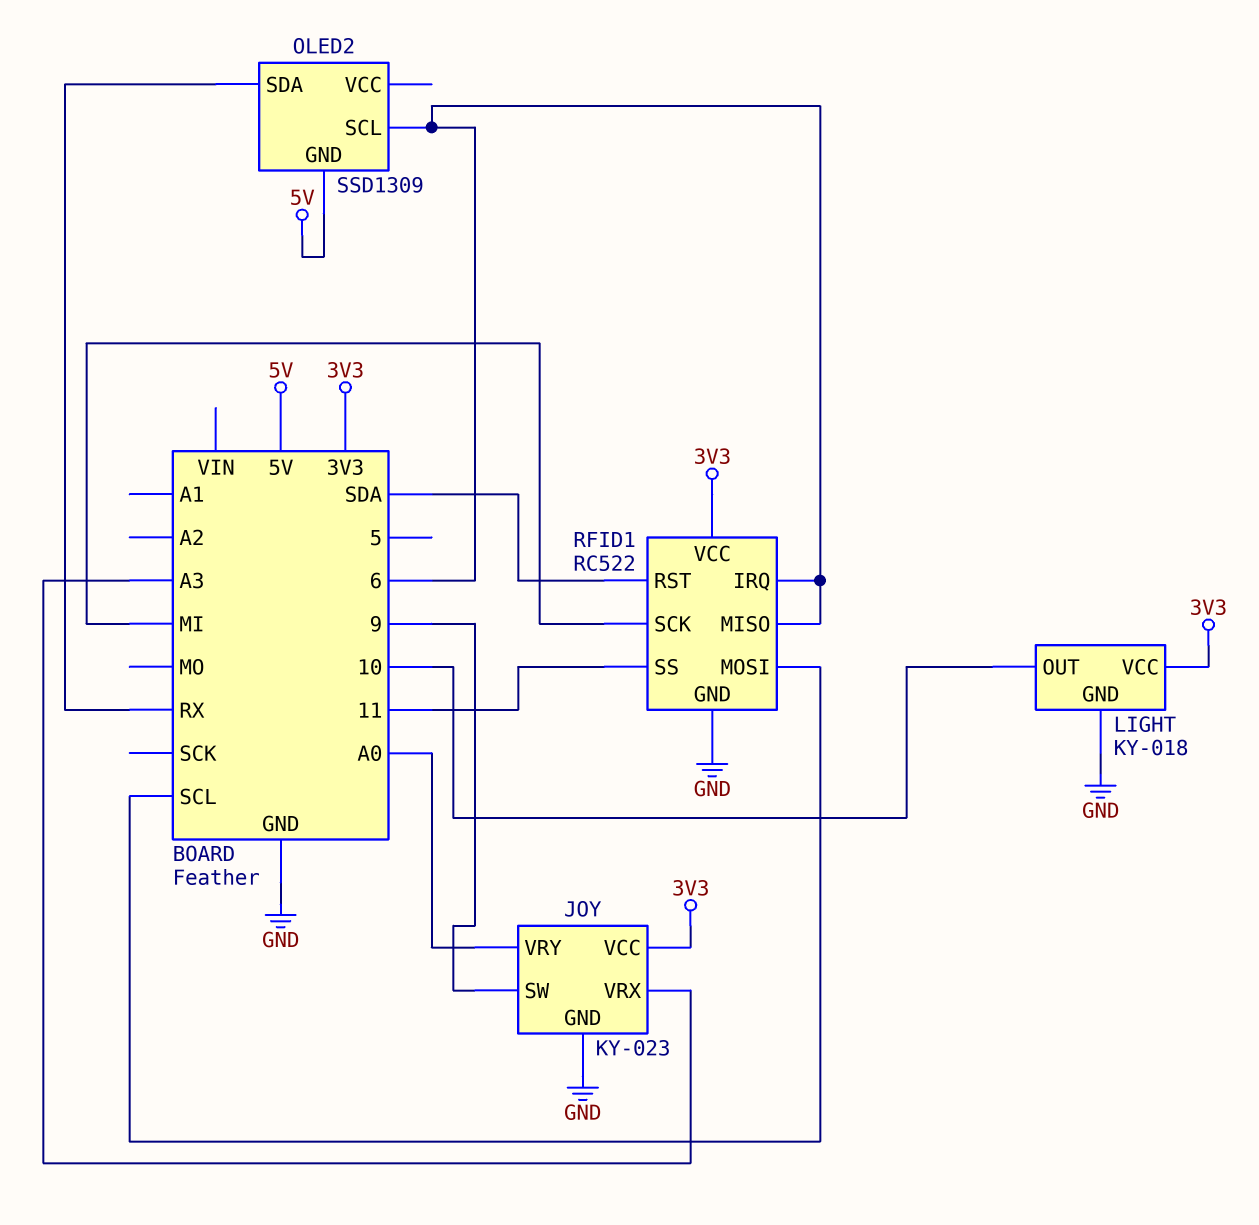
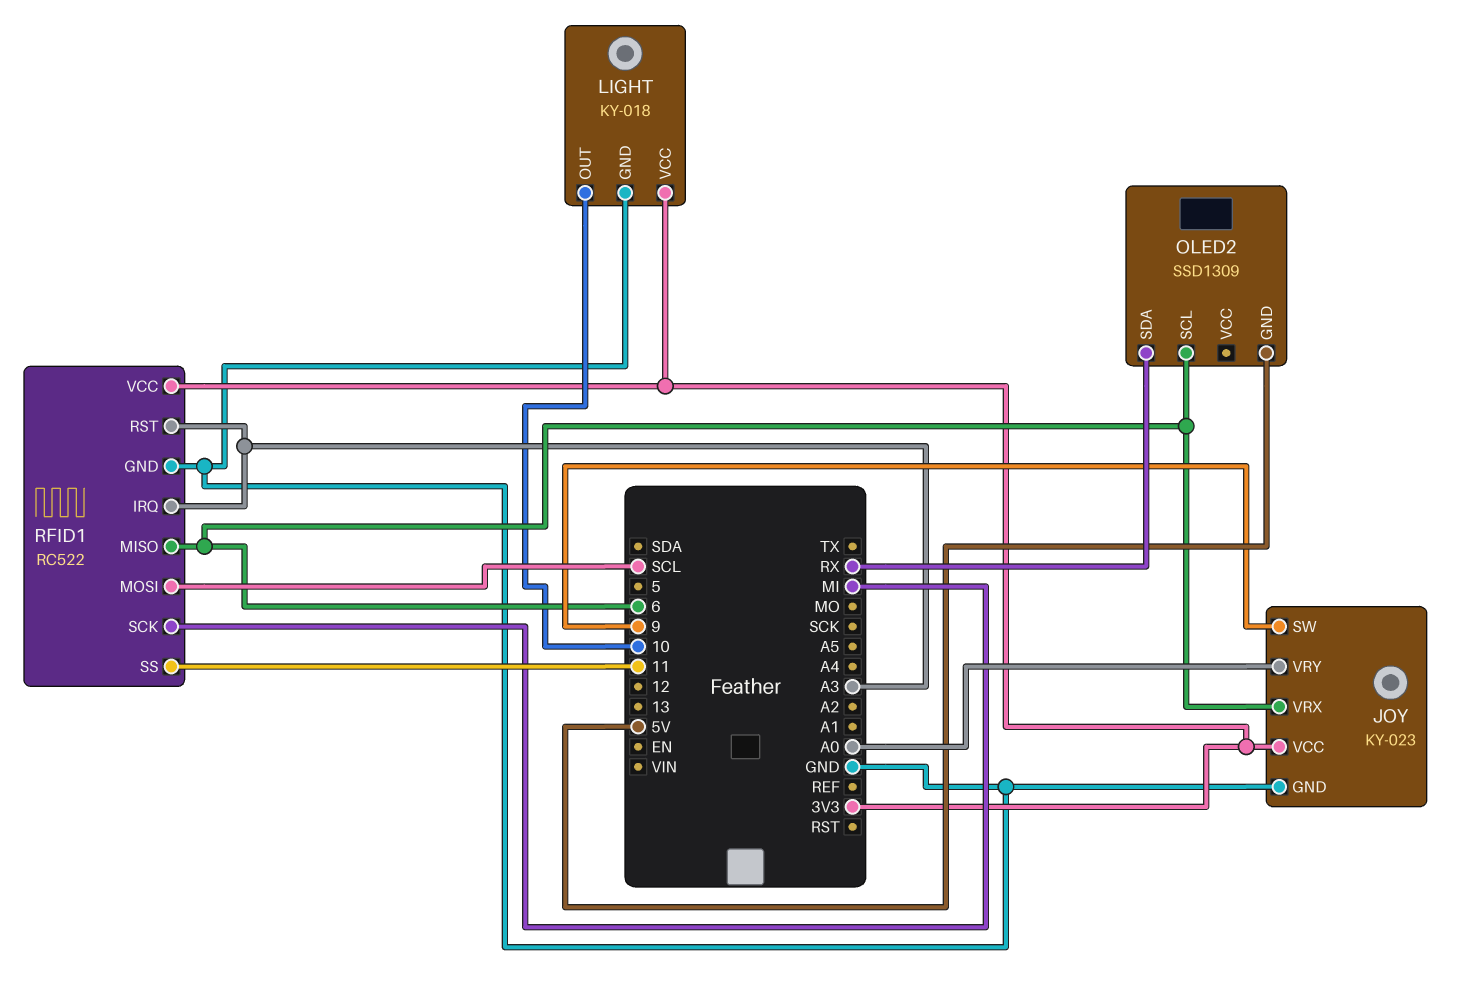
JOY pin VRX: A3 -> 6
RFID1 pin IRQ: 6 -> A3
RFID1 pin RST: SDA -> A3

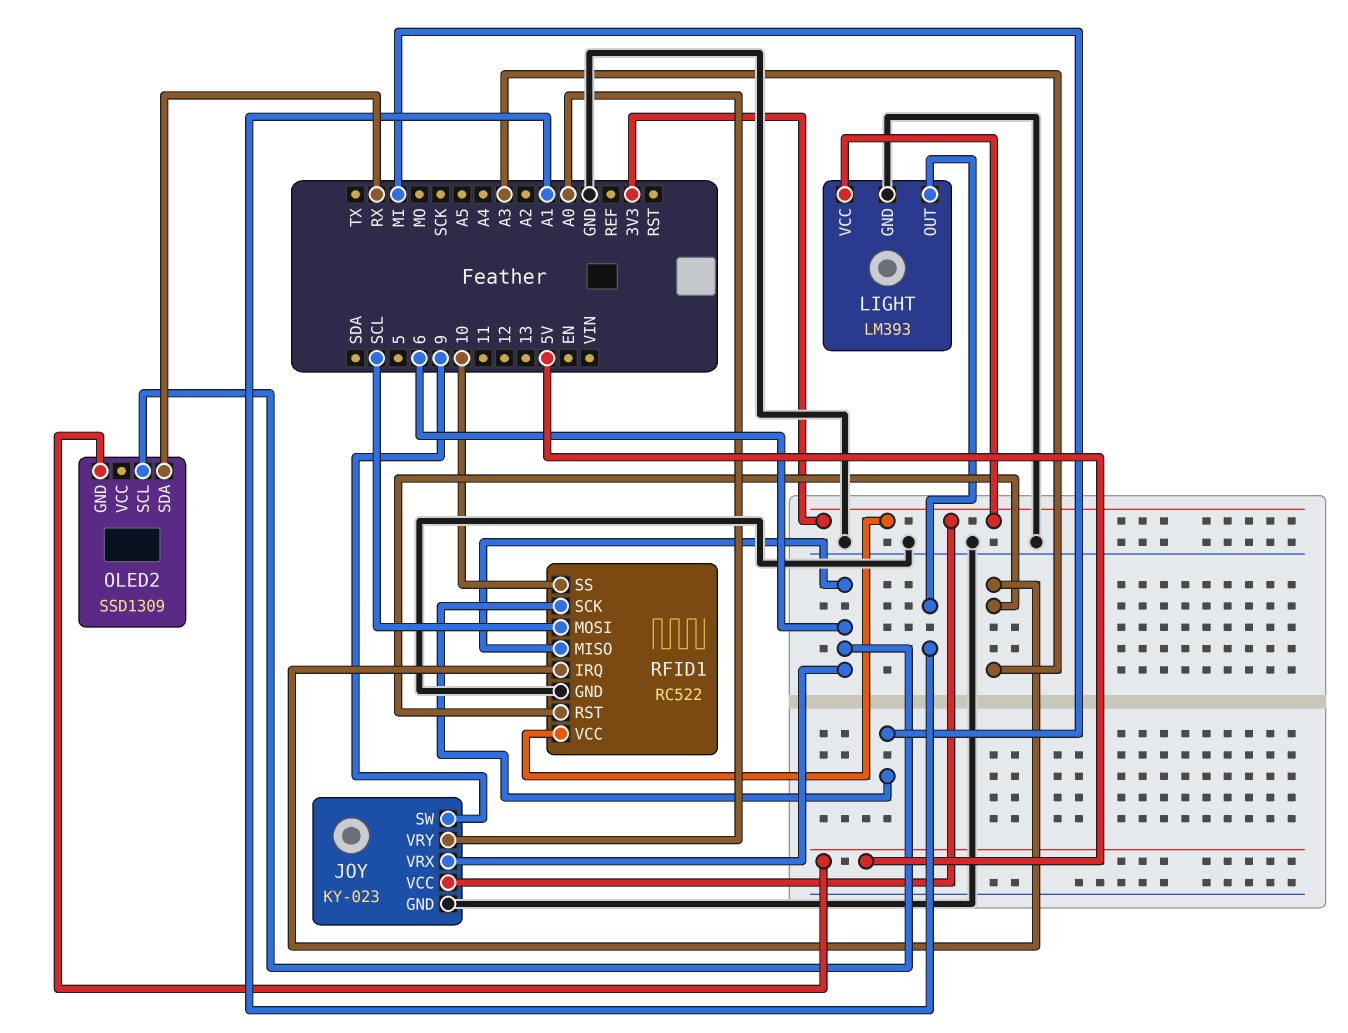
LIGHT: KY-018 -> LM393
LIGHT pin OUT: 10 -> A1
RFID1 pin SS: 11 -> 10

